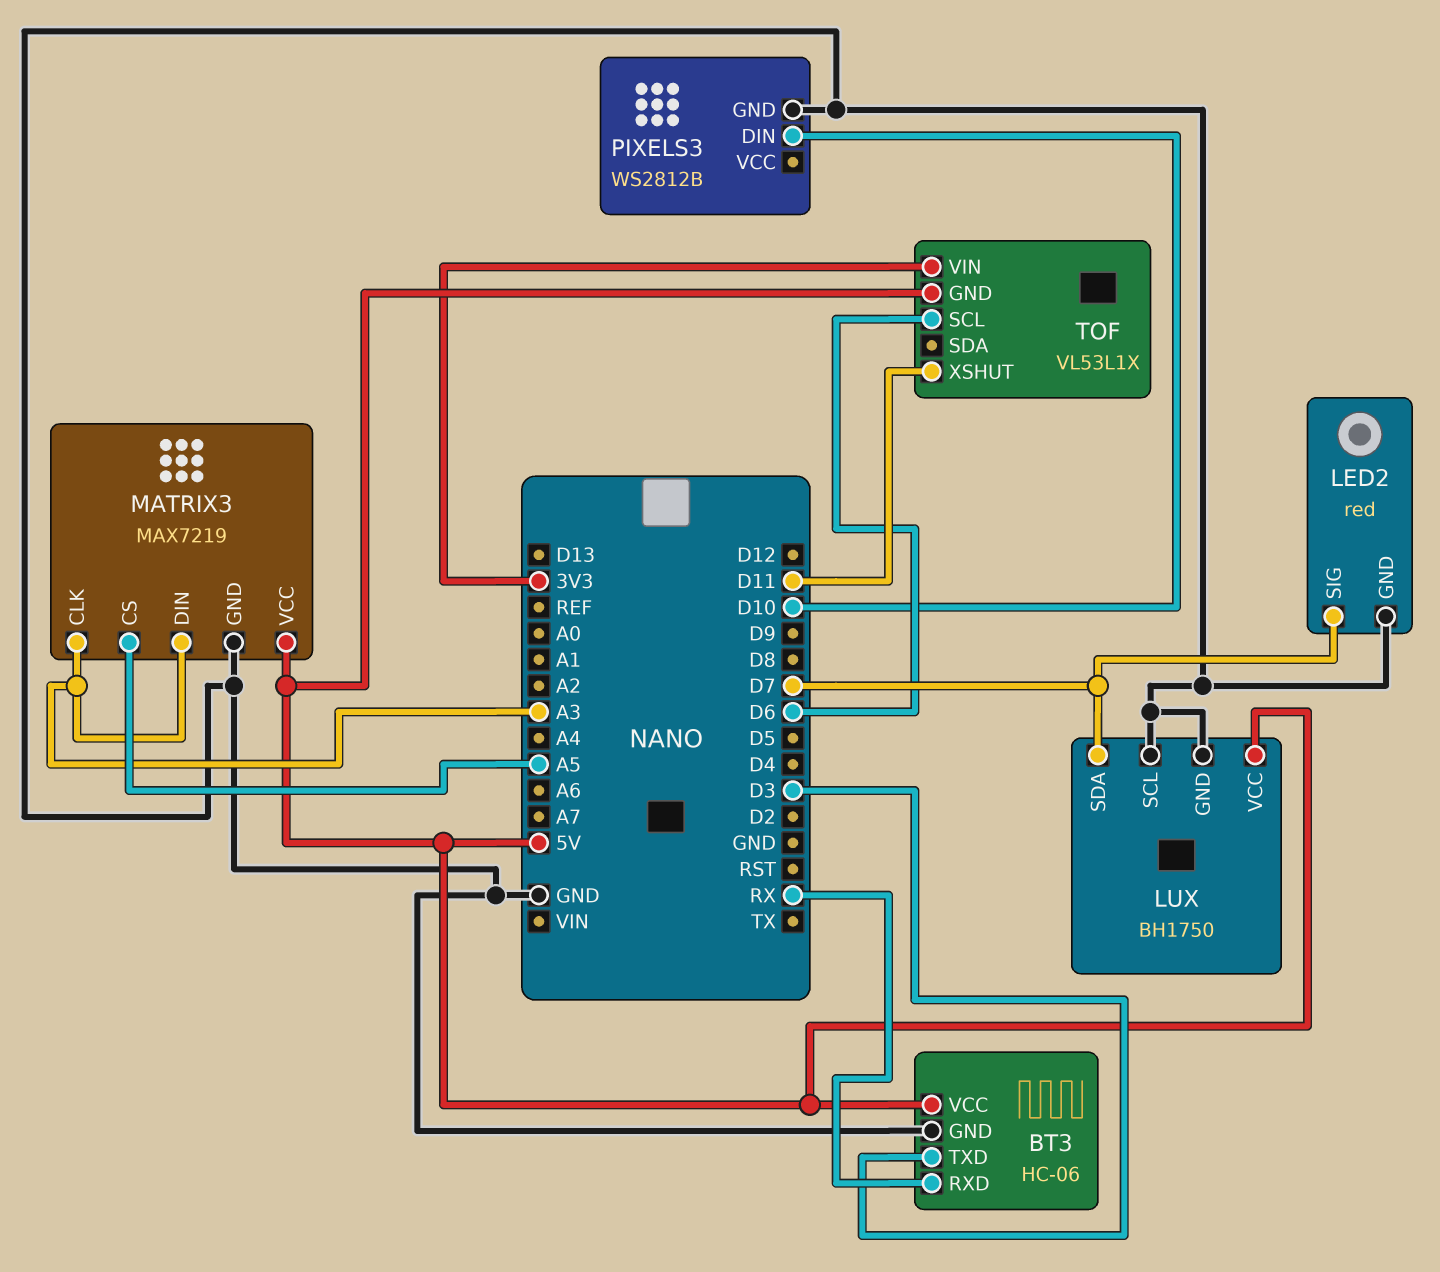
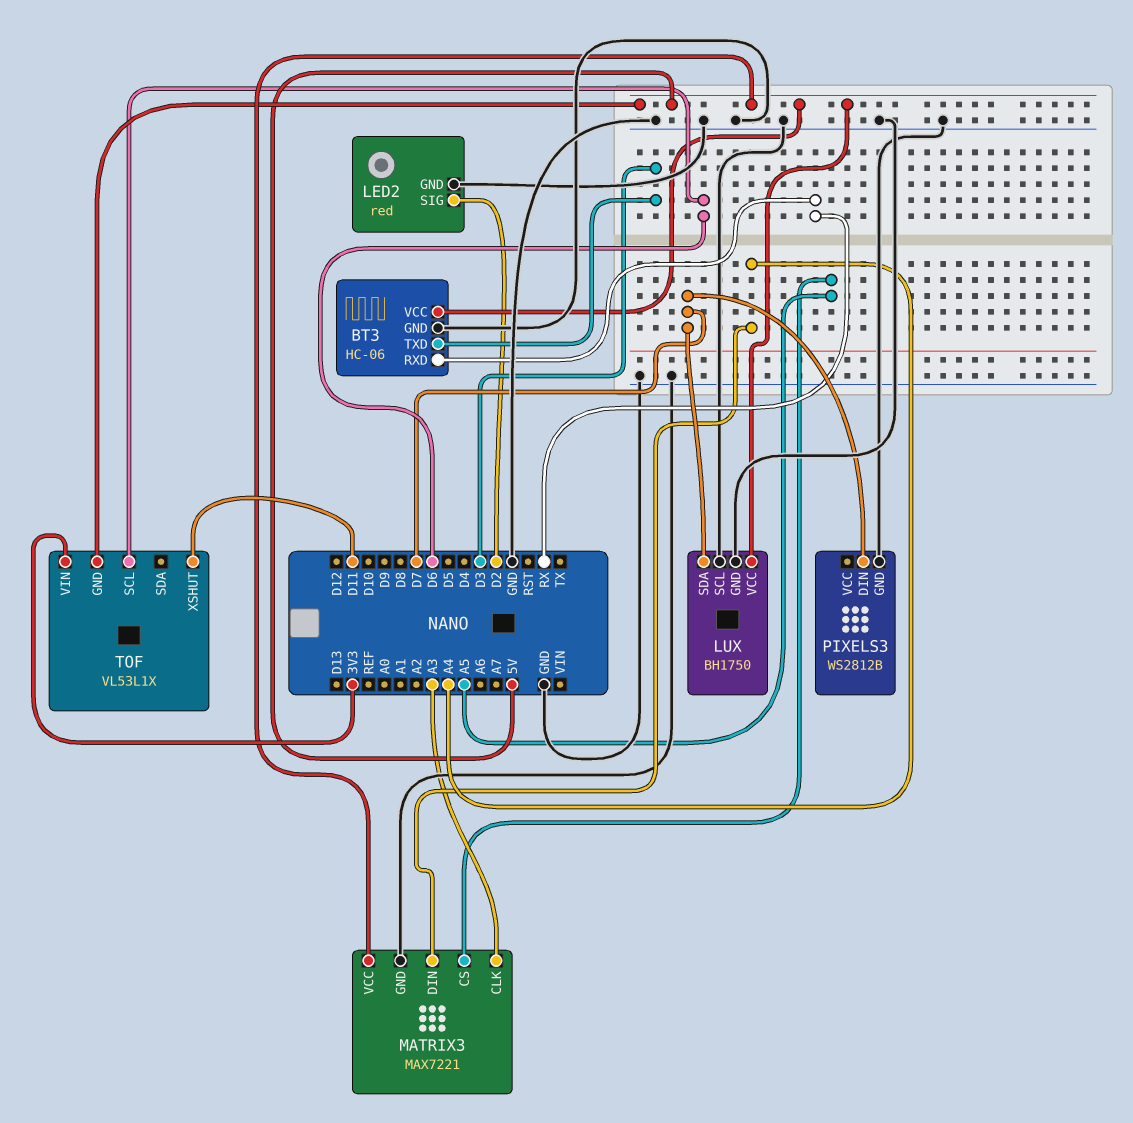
LED2 pin SIG: D7 -> D2
MATRIX3: MAX7219 -> MAX7221
MATRIX3 pin DIN: A3 -> A4
PIXELS3 pin DIN: D10 -> D7

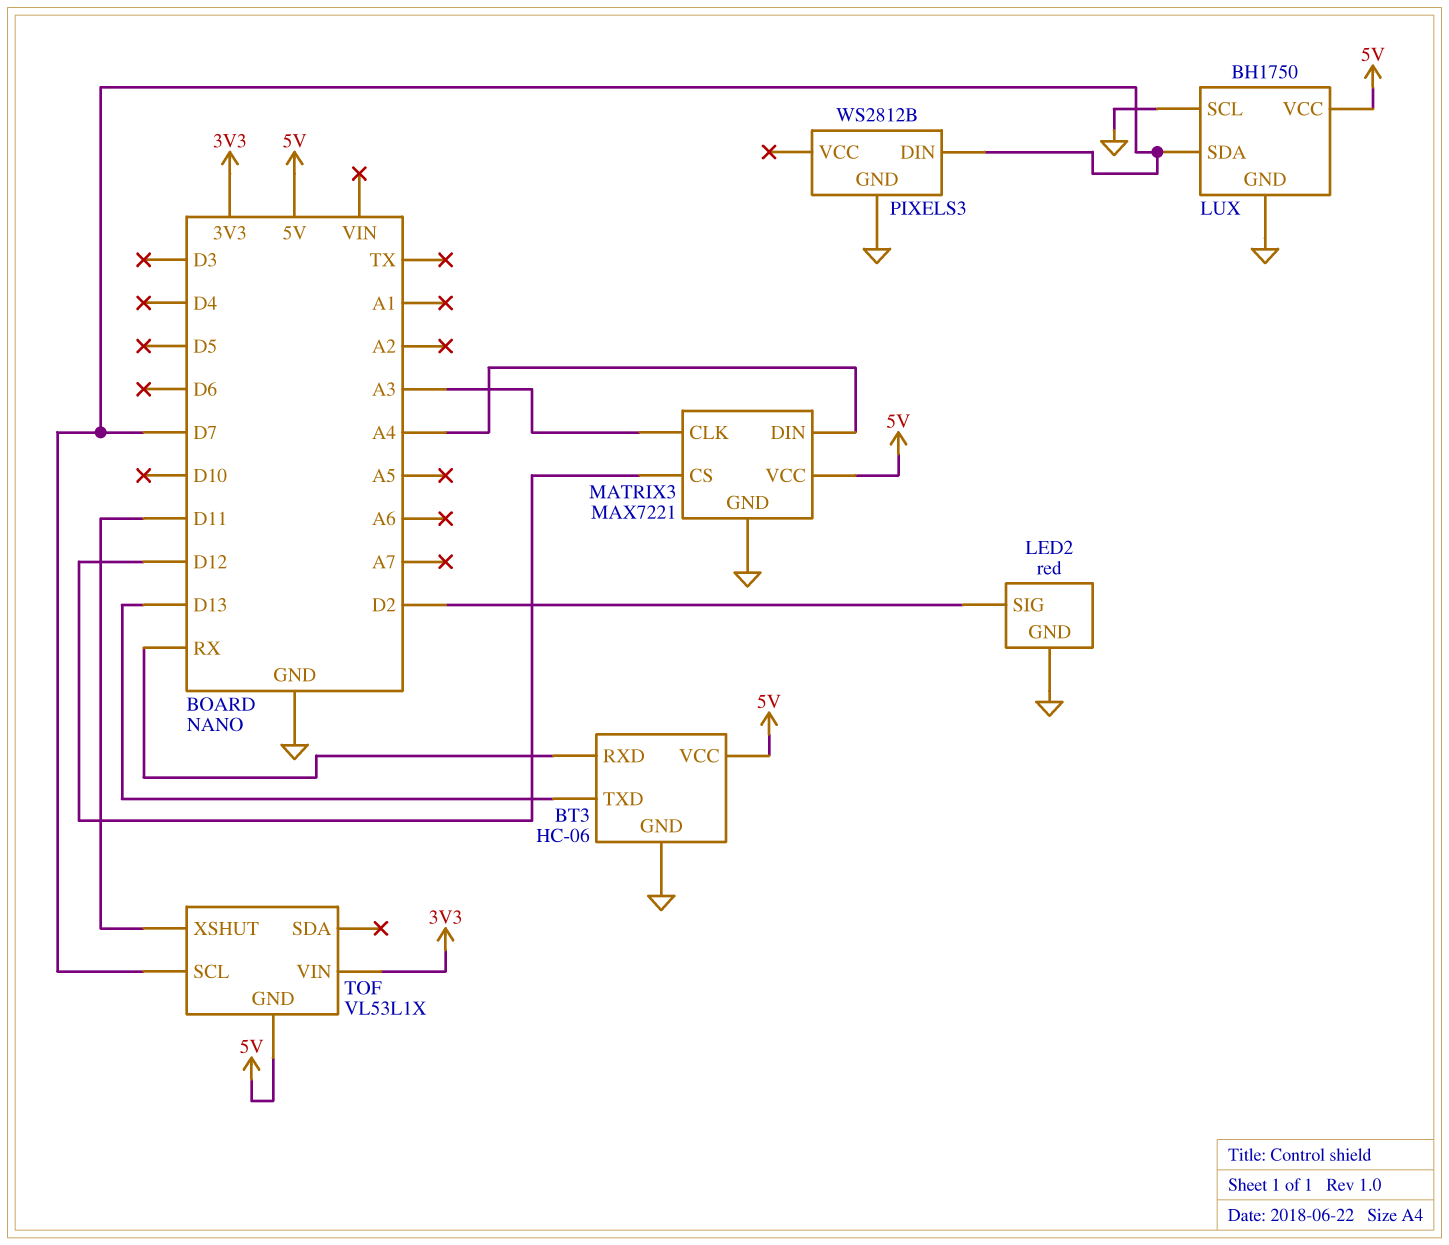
BT3 pin TXD: D3 -> D13
MATRIX3 pin CS: A5 -> D12
TOF pin SCL: D6 -> D7

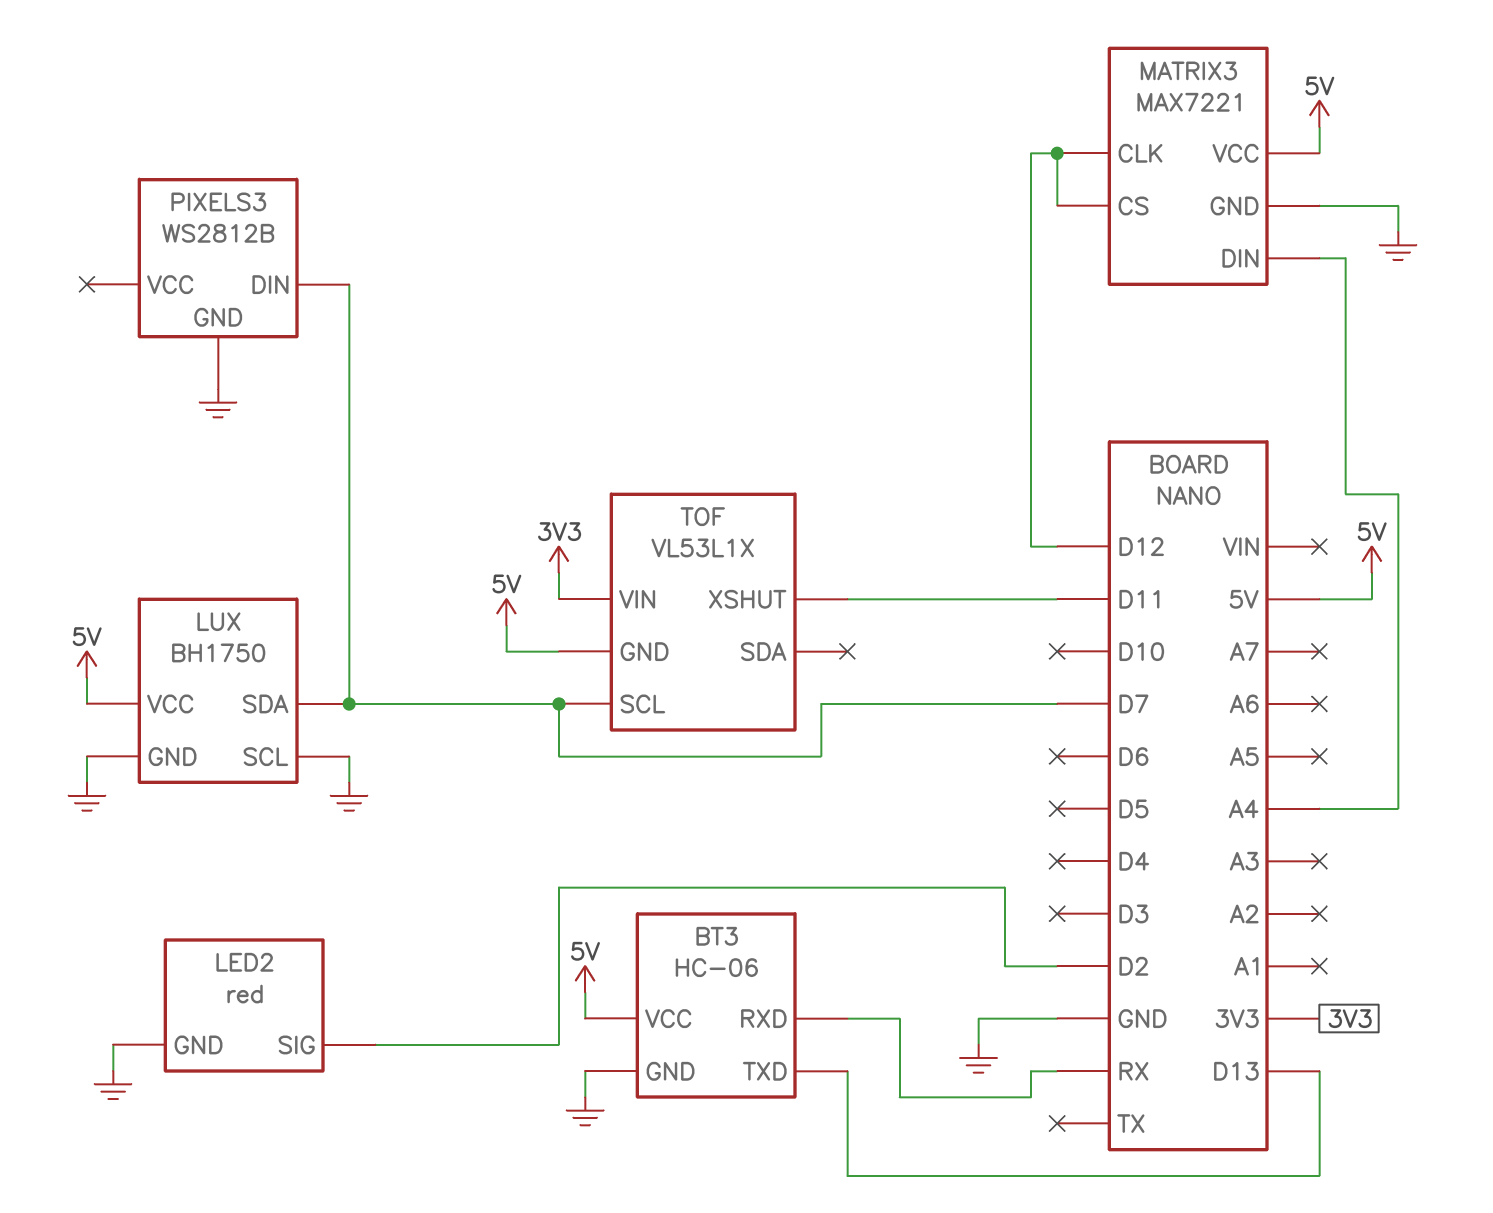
MATRIX3 pin CLK: A3 -> D12

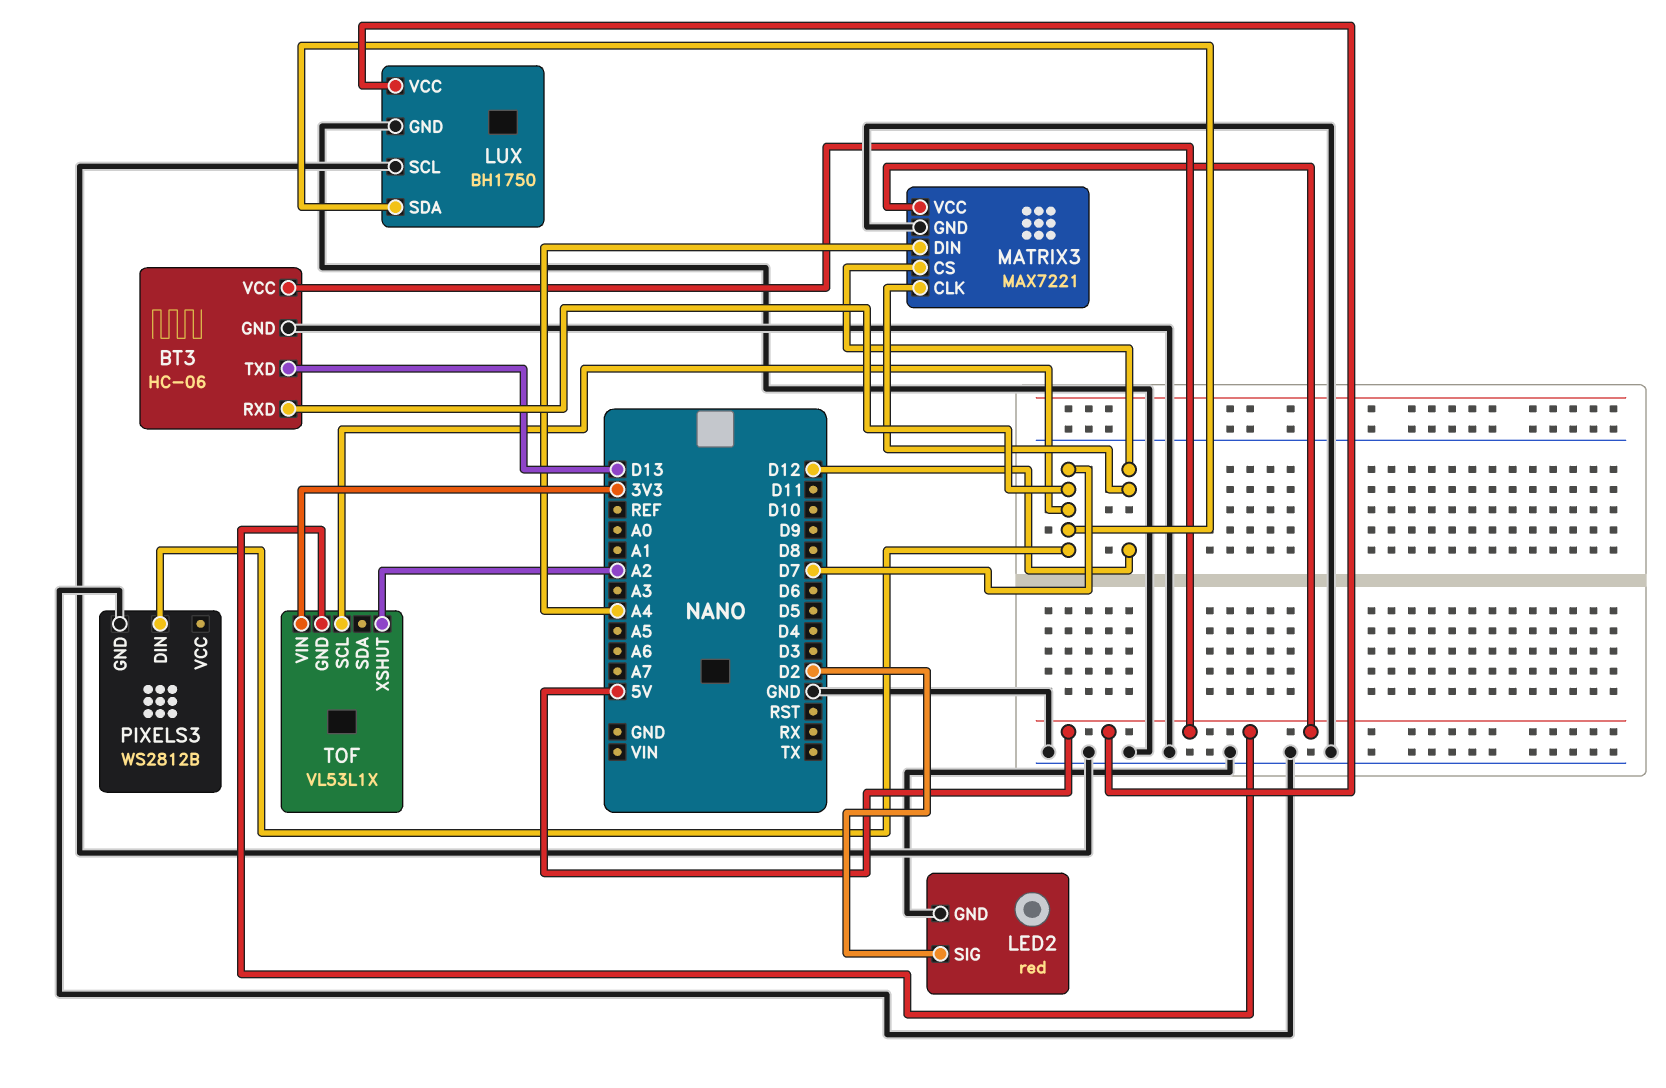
BT3 pin RXD: RX -> D7
TOF pin XSHUT: D11 -> A2

